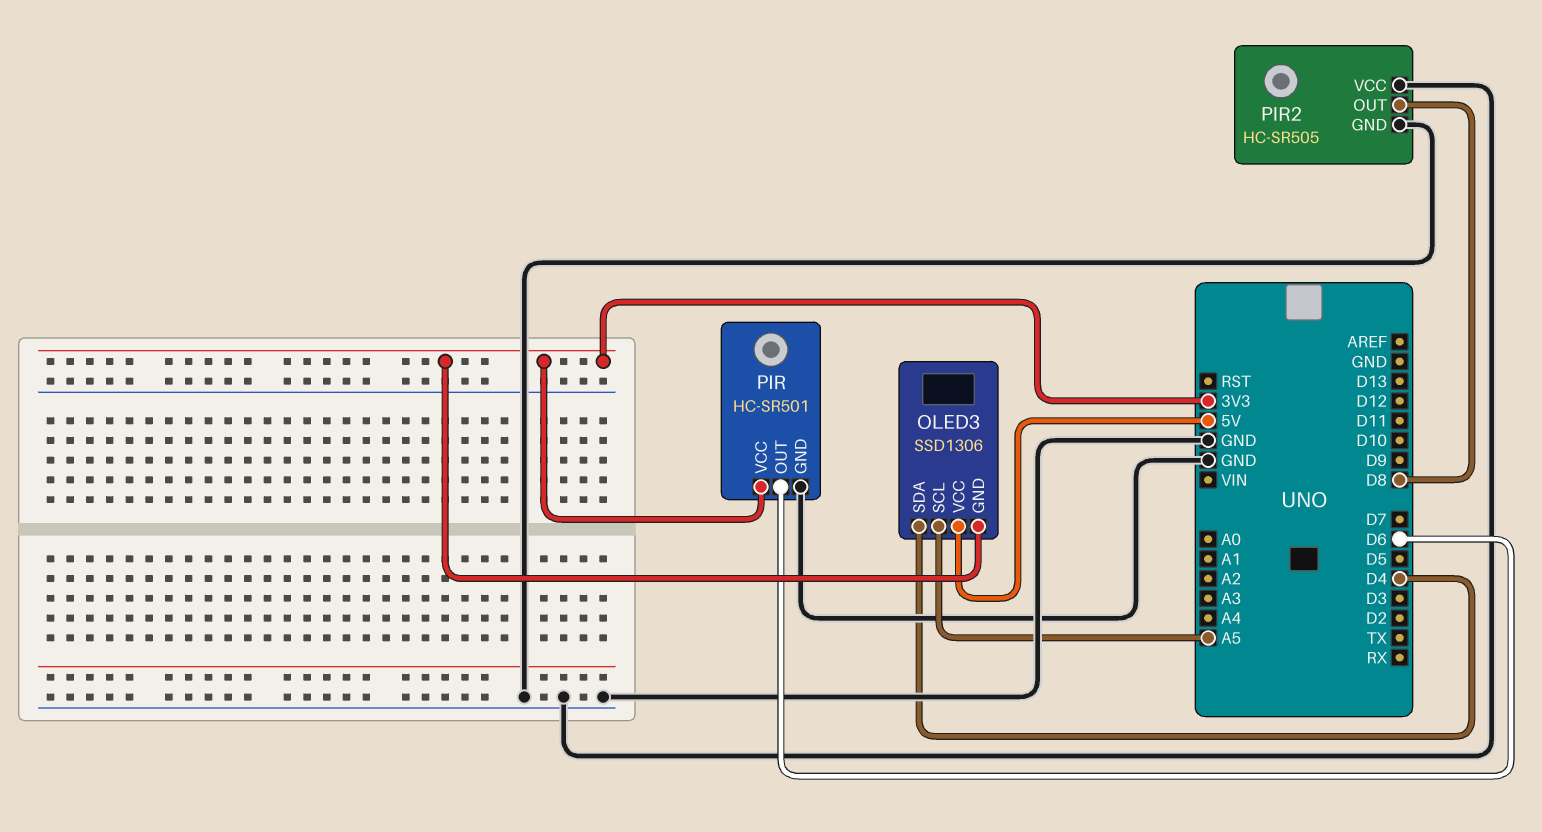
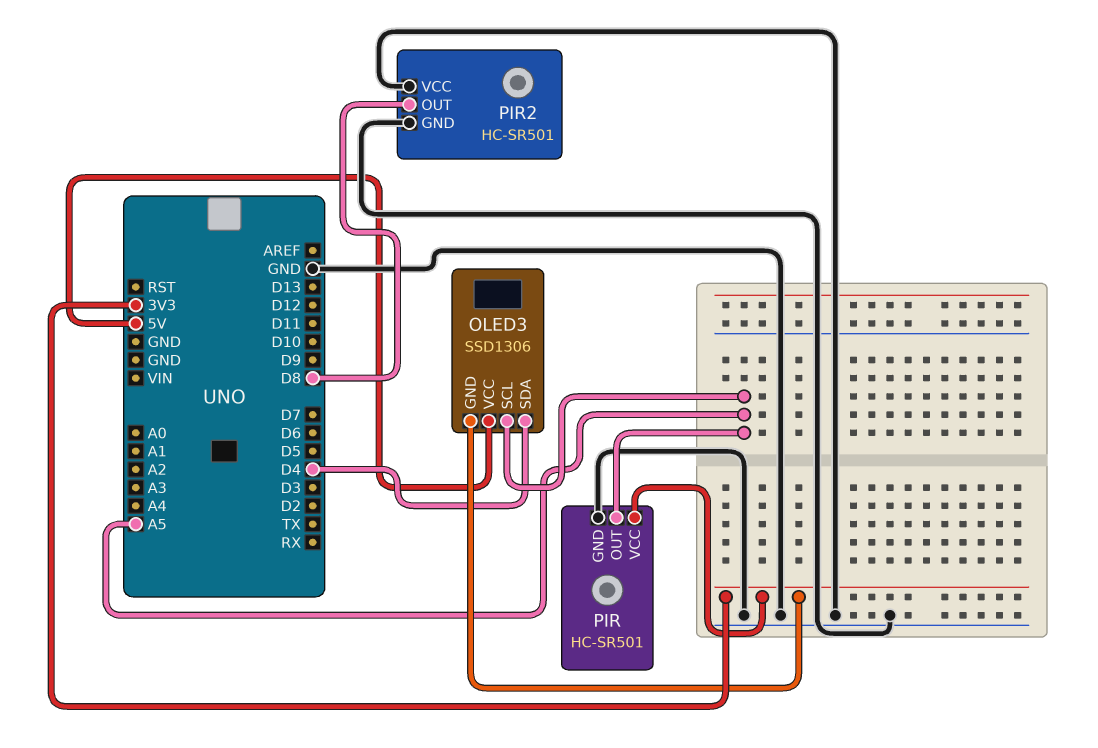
PIR pin OUT: D6 -> A5
PIR2: HC-SR505 -> HC-SR501

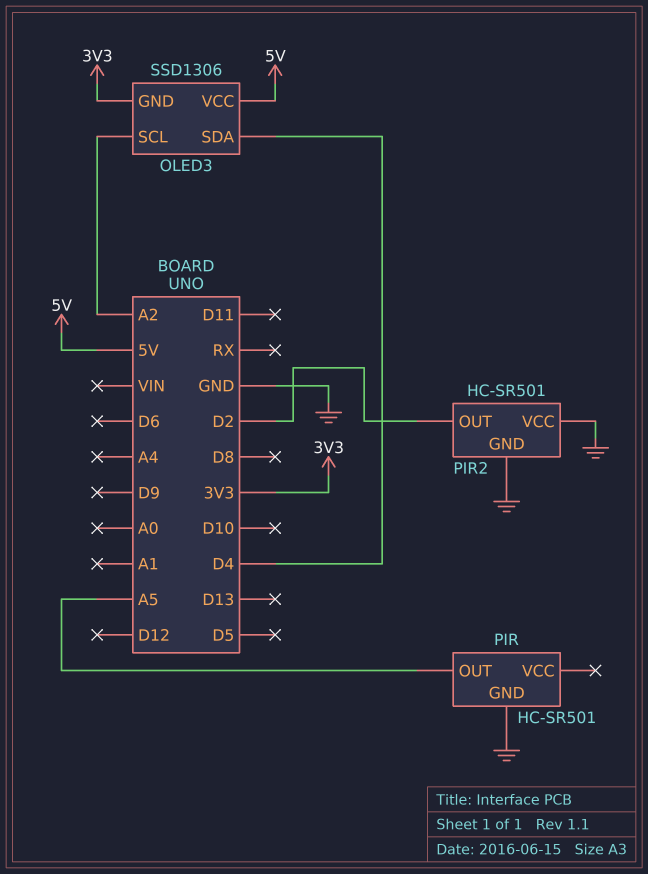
OLED3 pin SCL: A5 -> A2
PIR pin VCC: 3V3 -> none
PIR2 pin OUT: D8 -> D2

